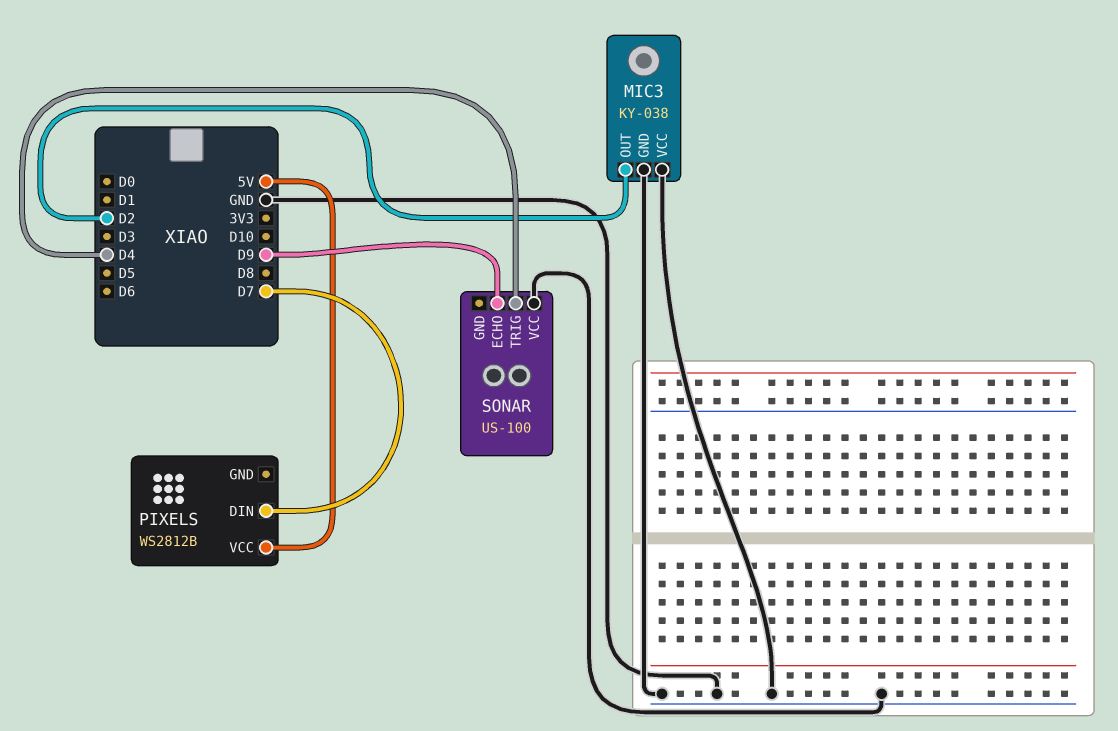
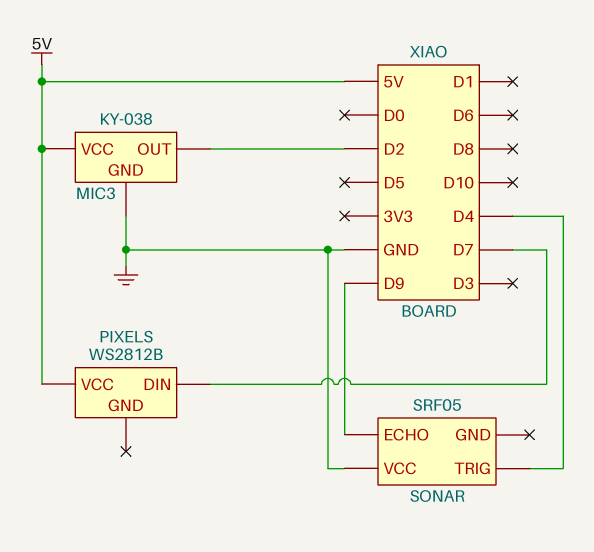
MIC3 pin VCC: GND -> 5V
SONAR: US-100 -> SRF05

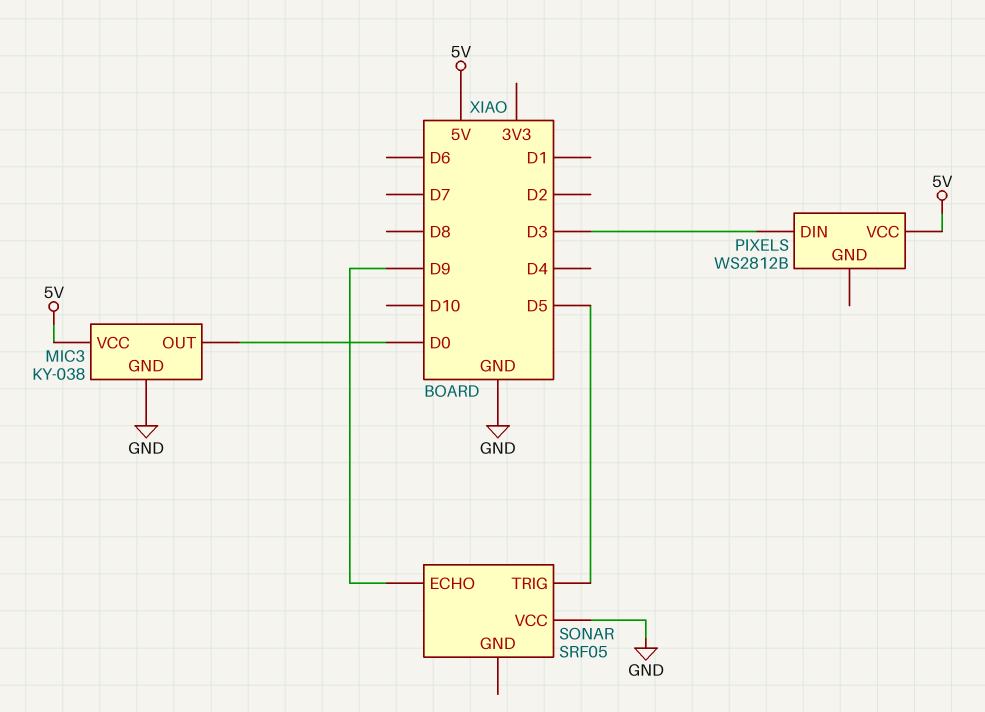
MIC3 pin OUT: D2 -> D0
PIXELS pin DIN: D7 -> D3
SONAR pin TRIG: D4 -> D5

